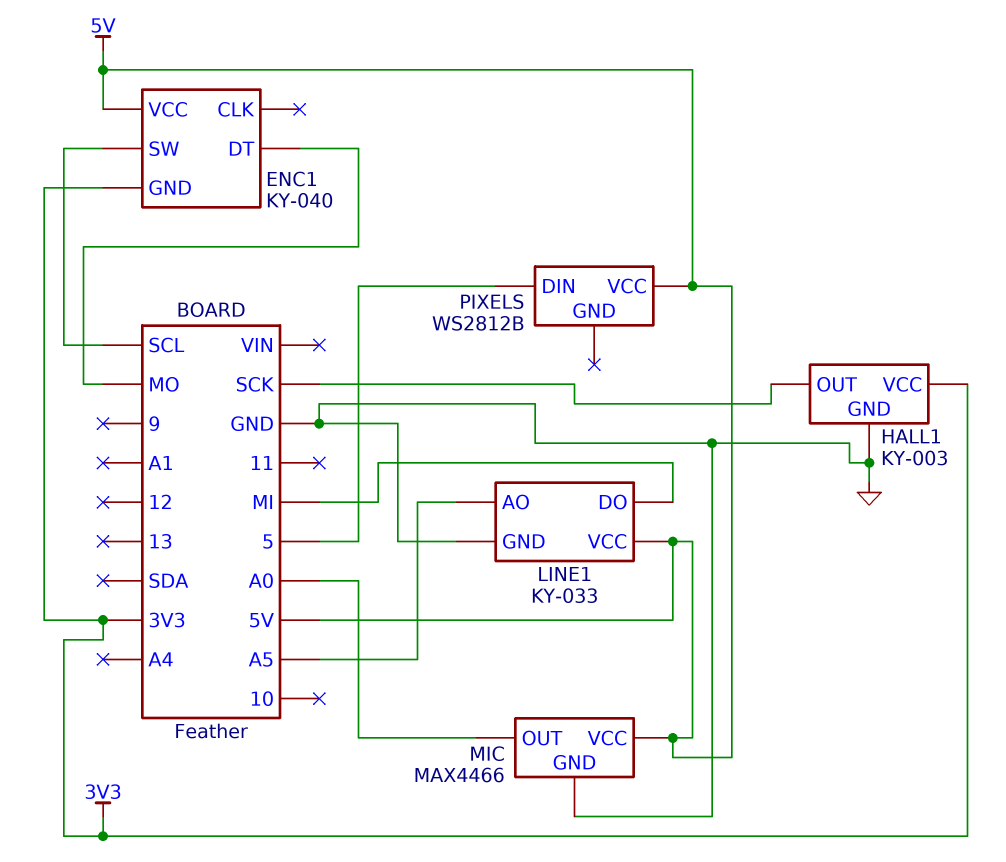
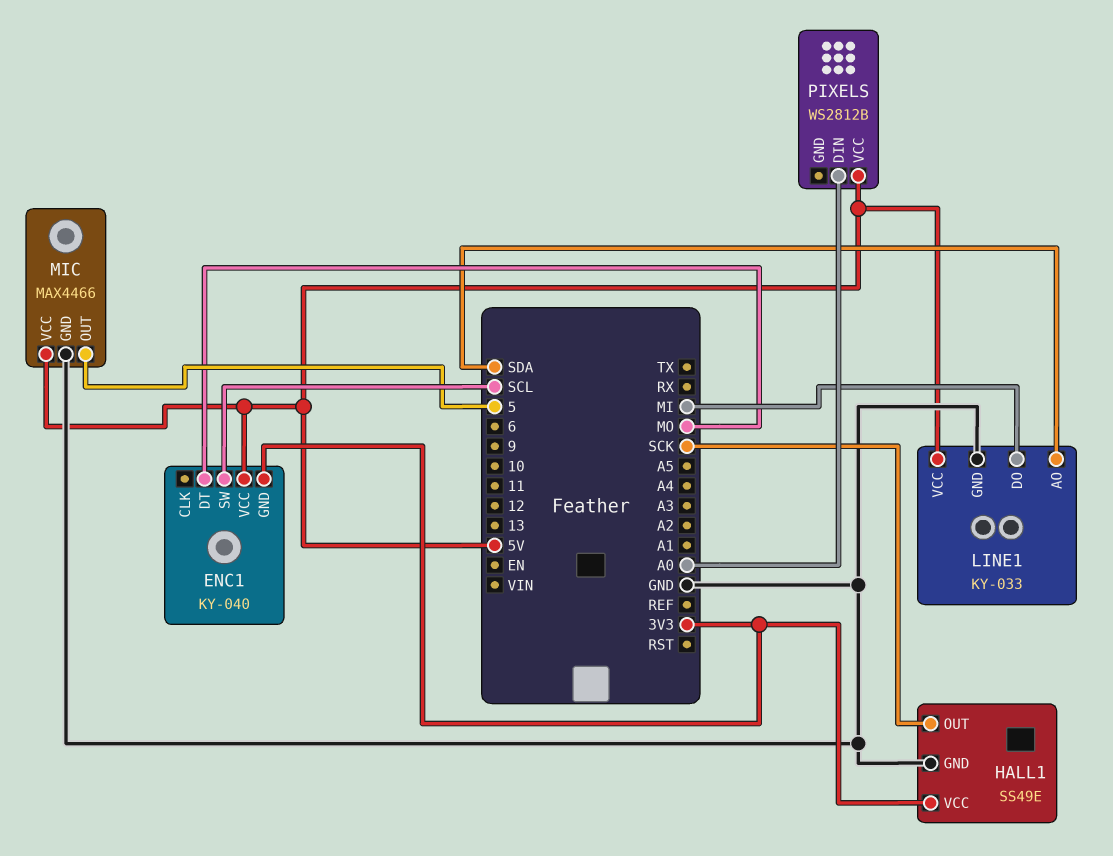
HALL1: KY-003 -> SS49E
LINE1 pin AO: A5 -> SDA
MIC pin OUT: A0 -> 5
PIXELS pin DIN: 5 -> A0

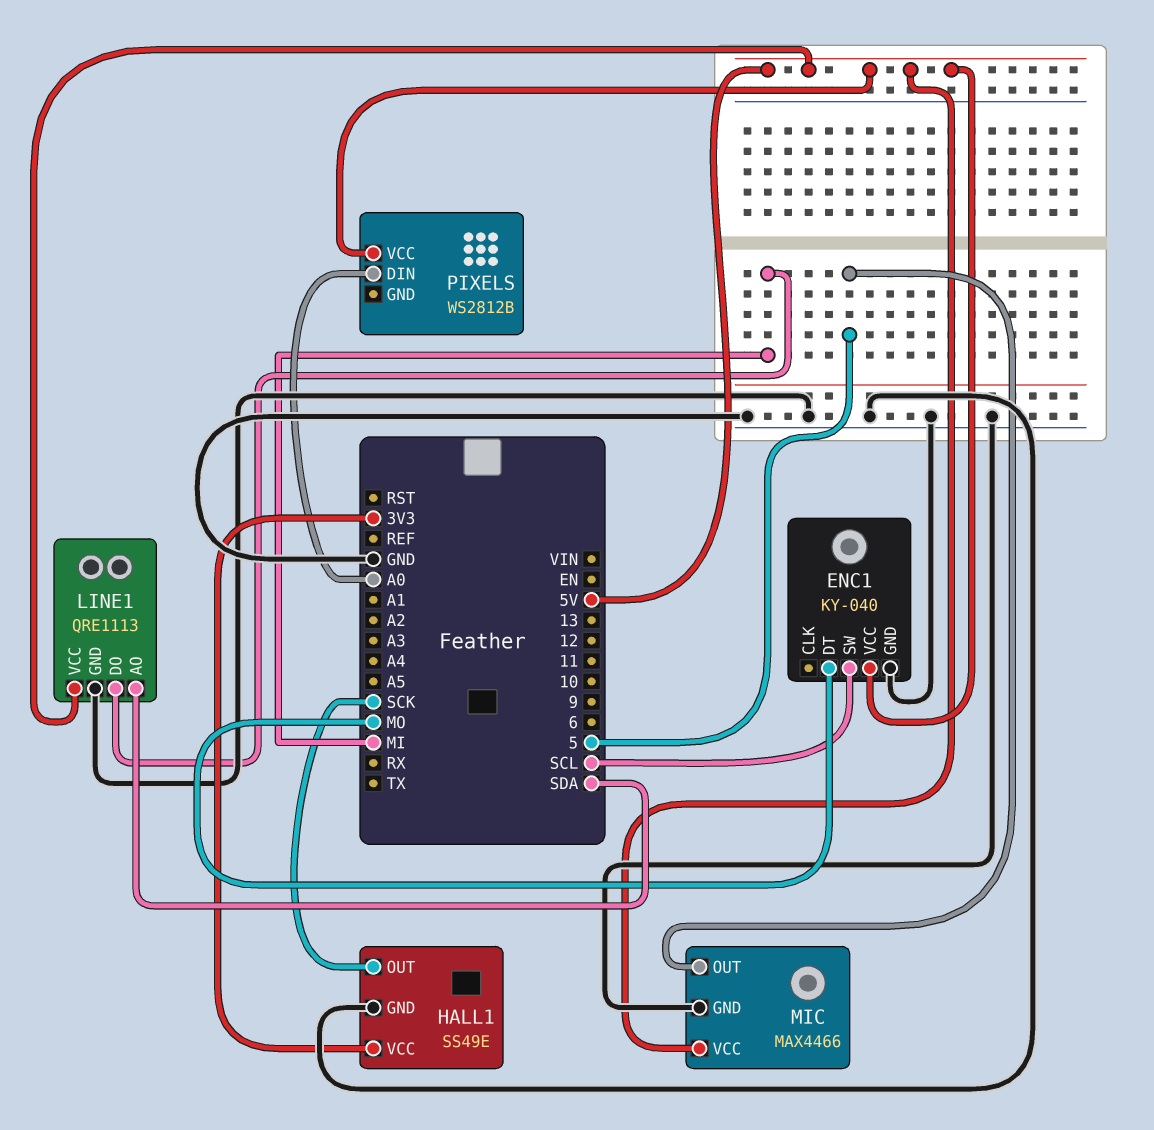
ENC1 pin GND: 3V3 -> GND
LINE1: KY-033 -> QRE1113

